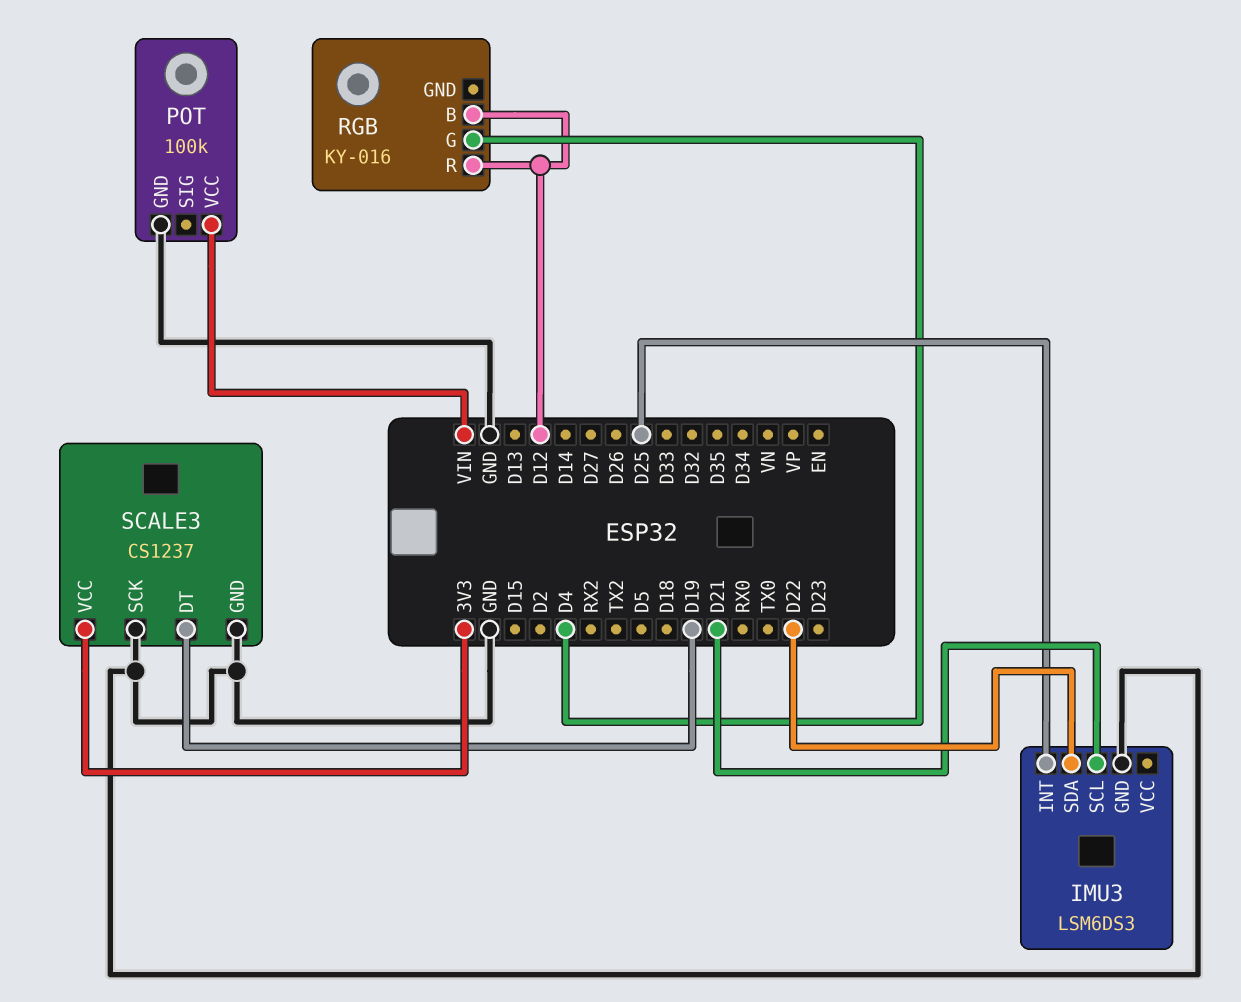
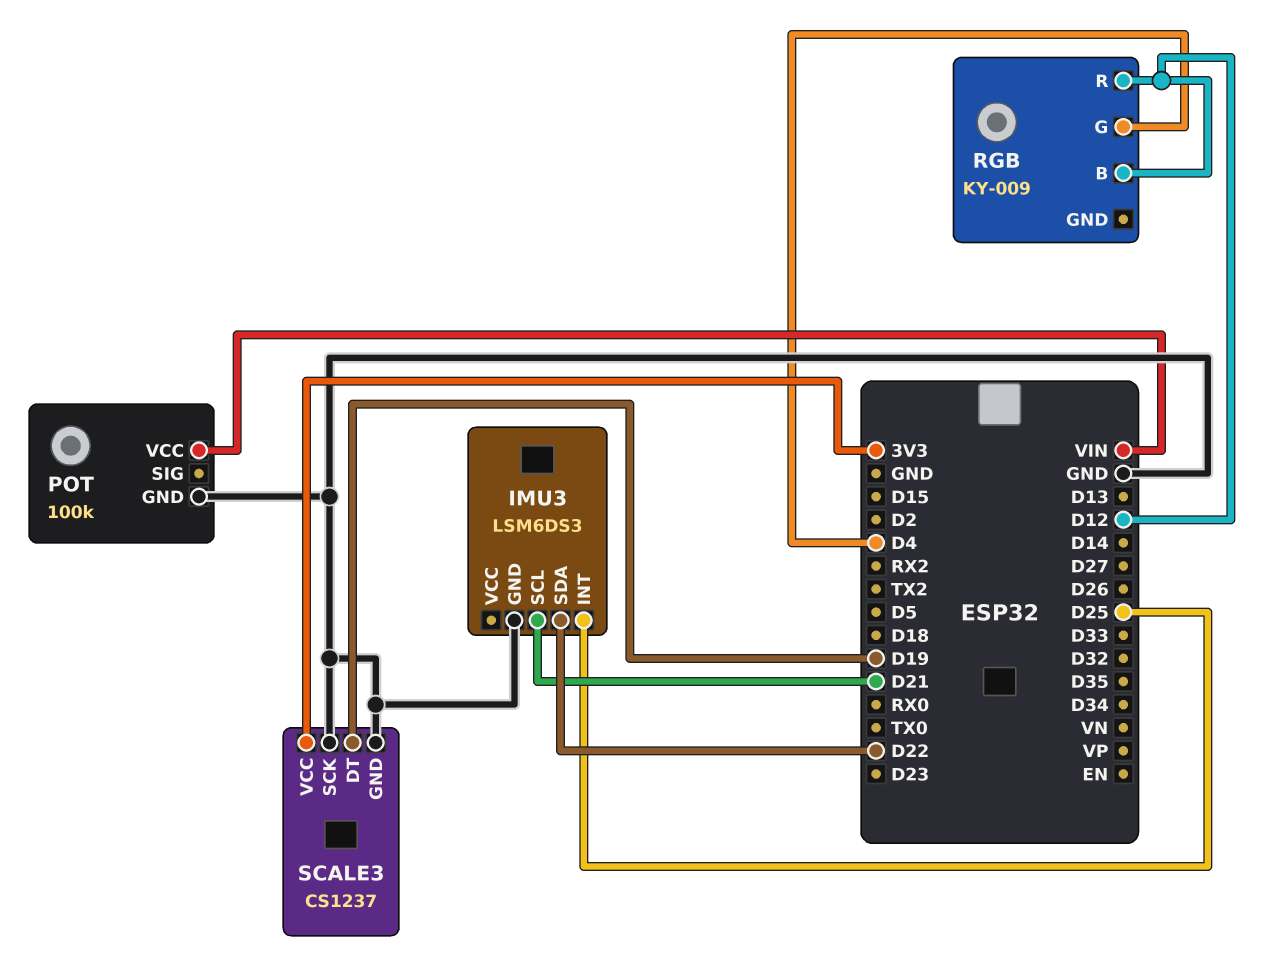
RGB: KY-016 -> KY-009

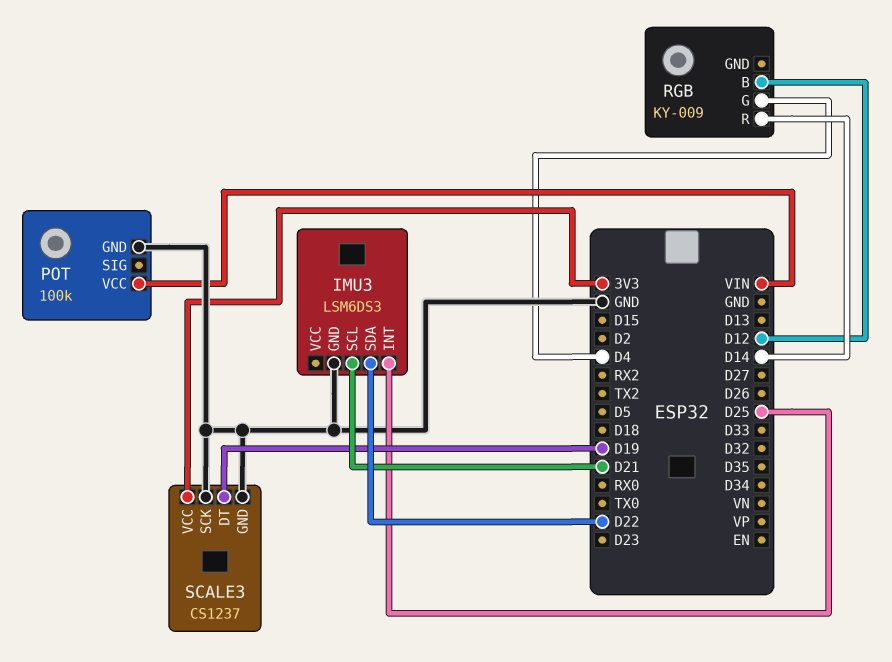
RGB pin R: D12 -> D14

